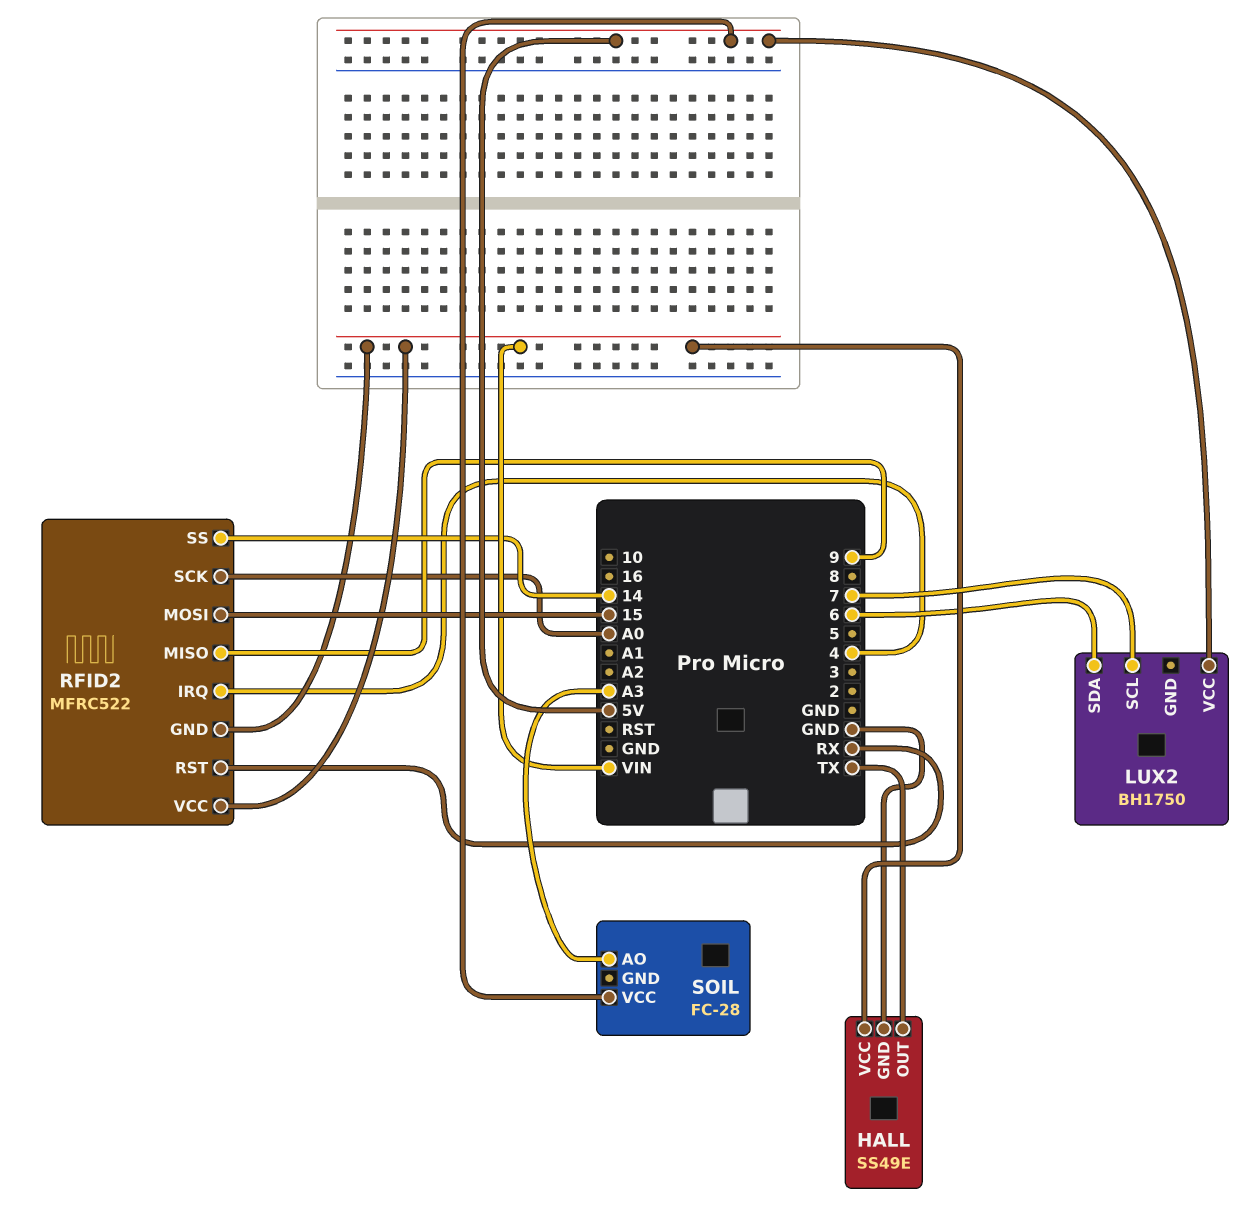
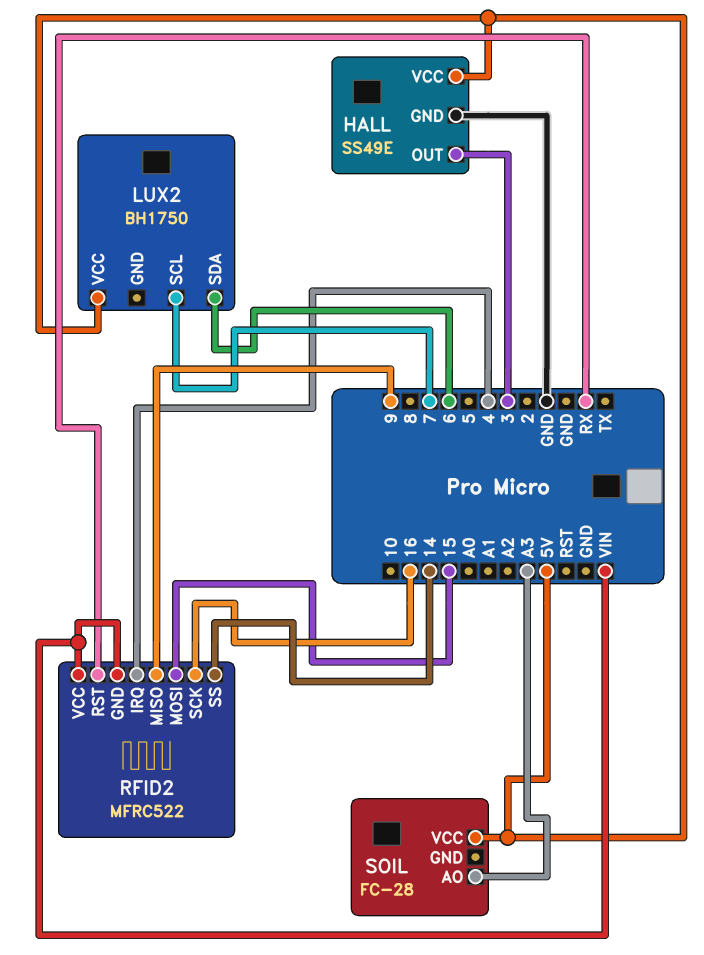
HALL pin OUT: TX -> 3
HALL pin VCC: VIN -> 5V
RFID2 pin SCK: A0 -> 16

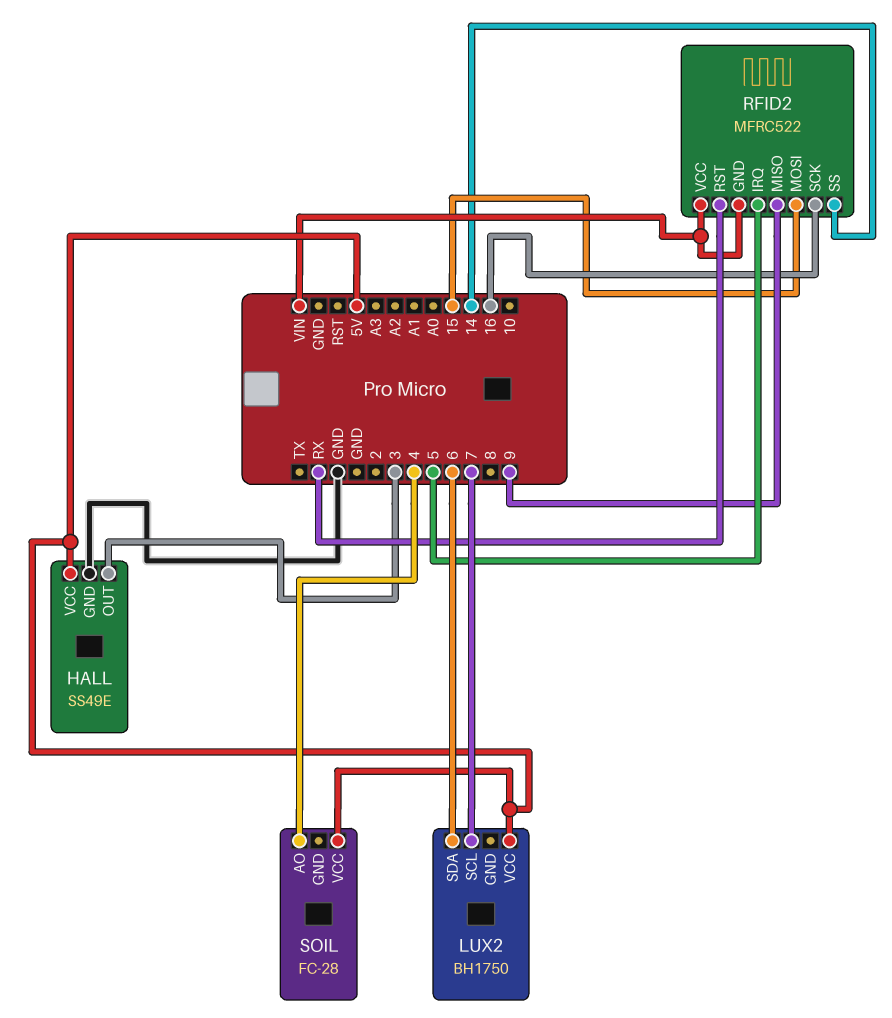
RFID2 pin IRQ: 4 -> 5
SOIL pin AO: A3 -> 4

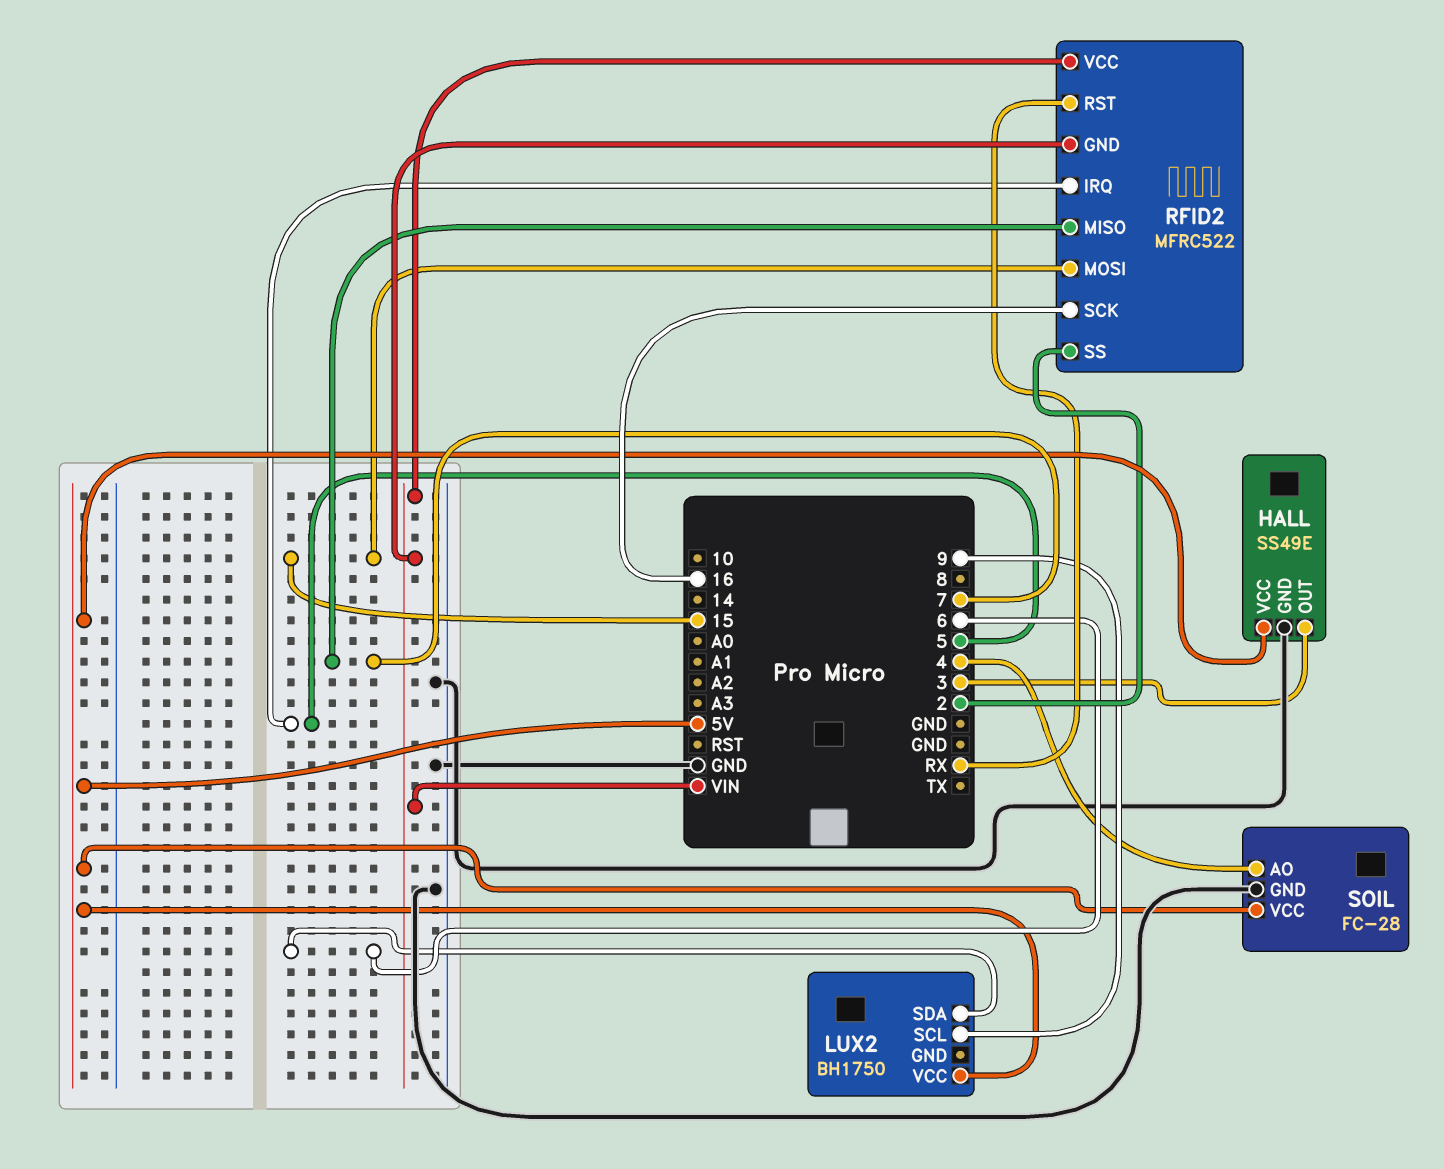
LUX2 pin SCL: 7 -> 9
RFID2 pin MISO: 9 -> 7
RFID2 pin SS: 14 -> 2
SOIL pin GND: none -> GND

